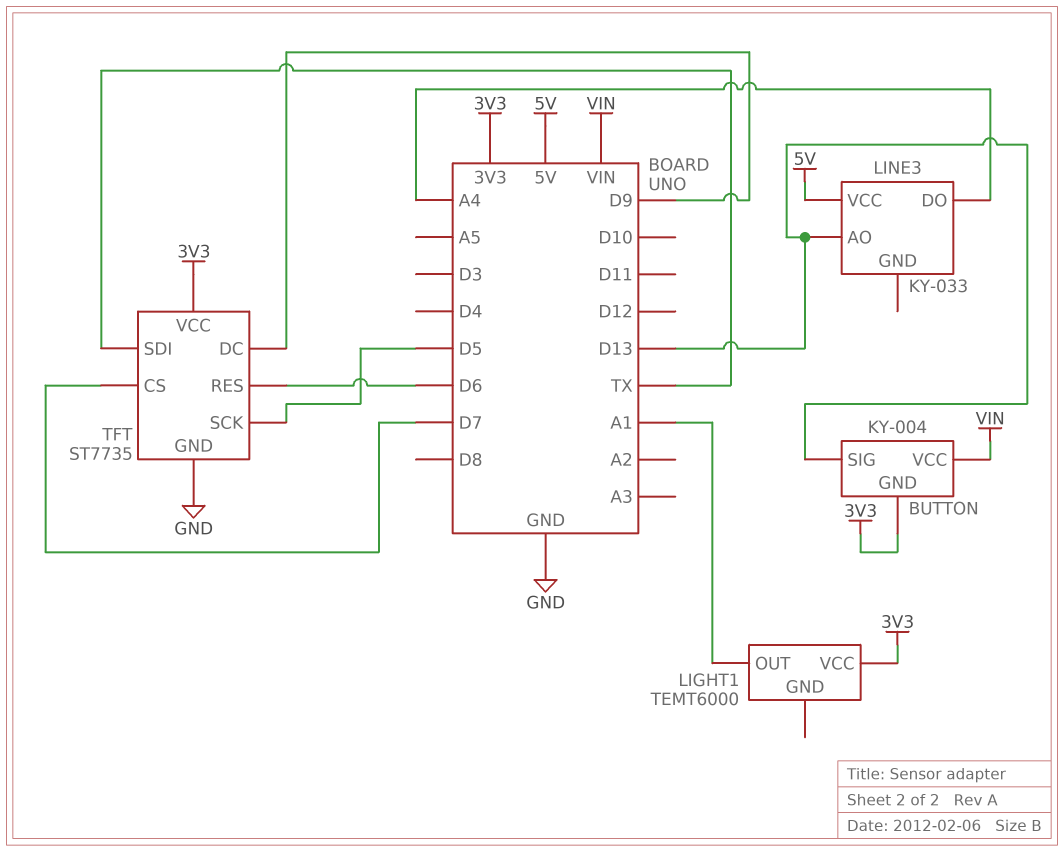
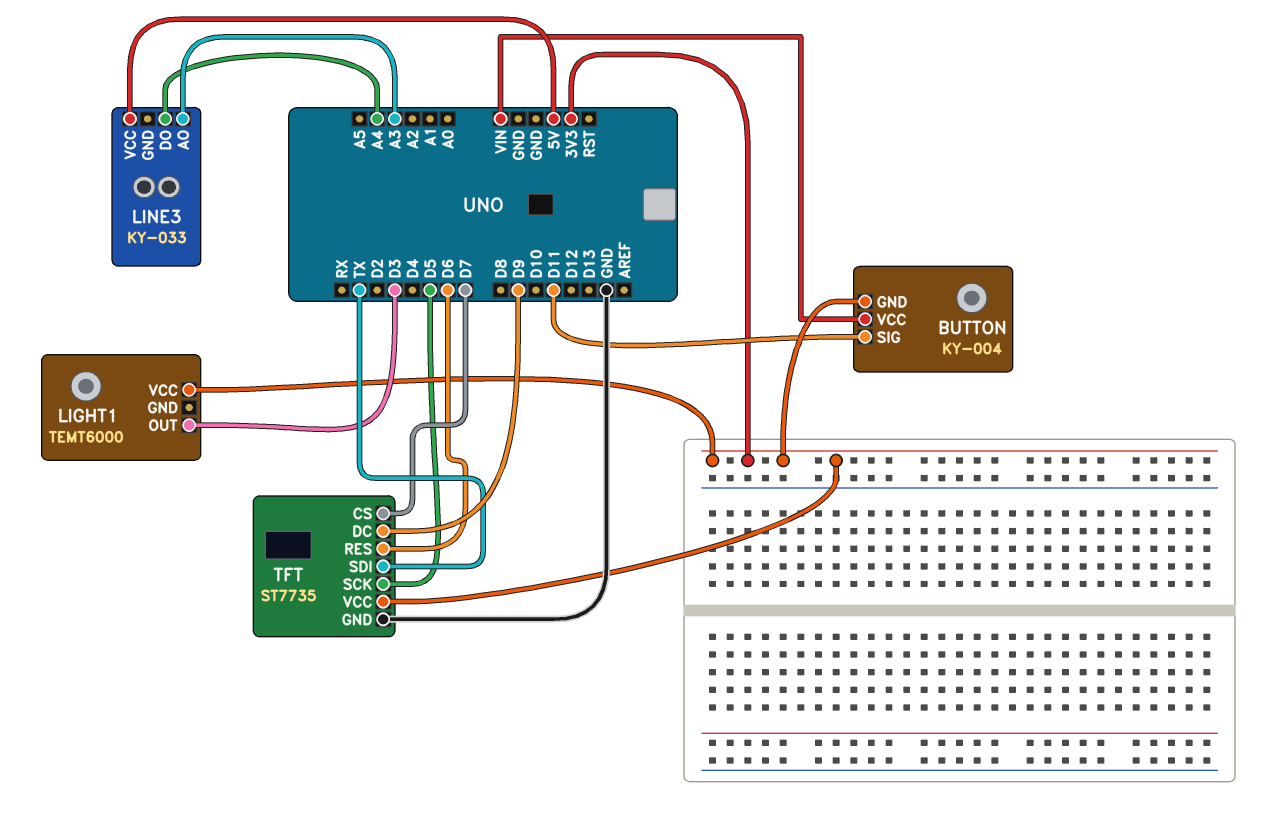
BUTTON pin SIG: D13 -> D11
LIGHT1 pin OUT: A1 -> D3
LINE3 pin AO: D13 -> A3

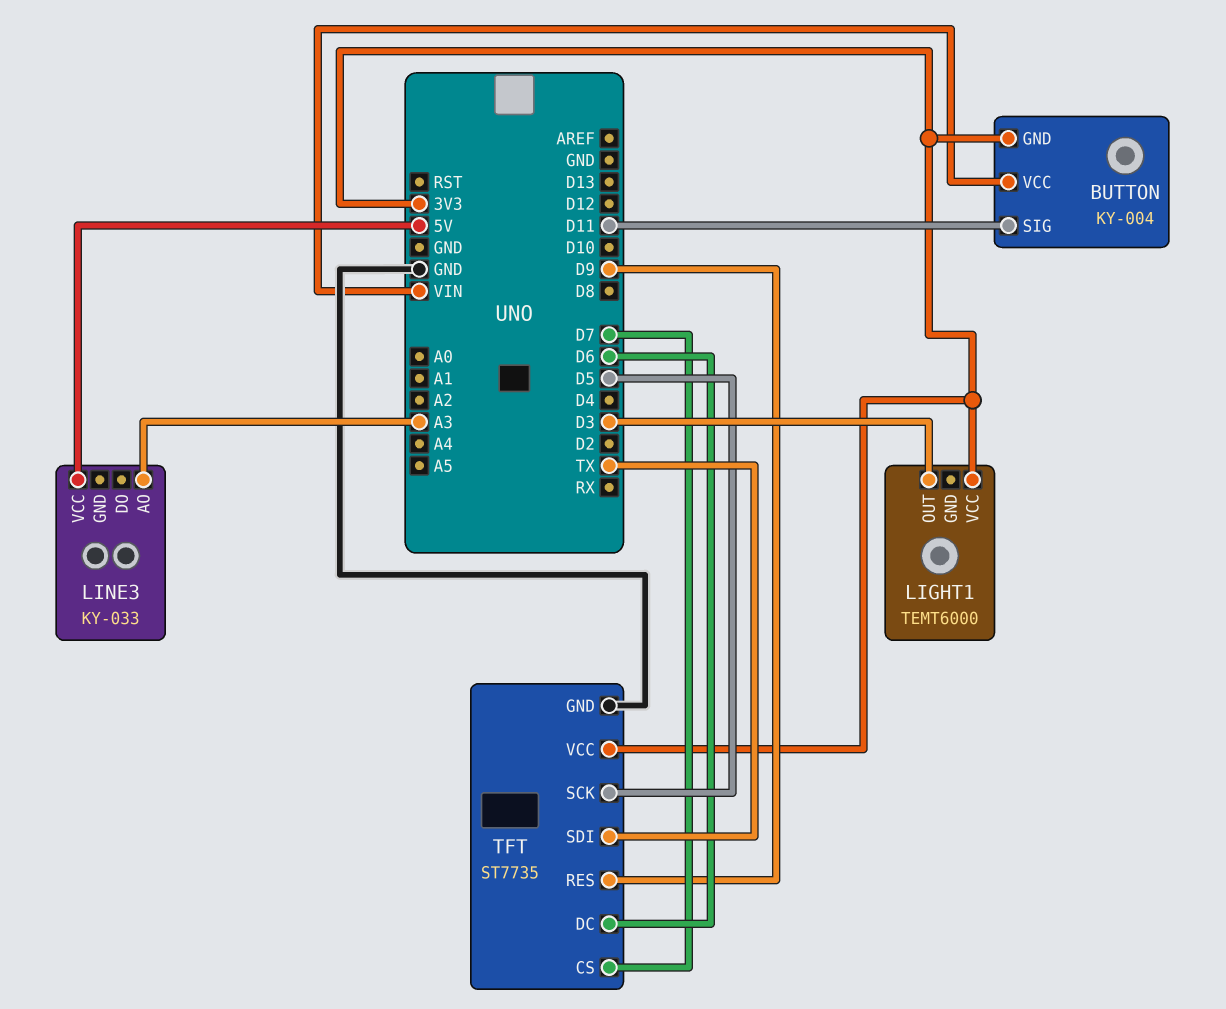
LINE3 pin DO: A4 -> none
TFT pin DC: D9 -> D6
TFT pin RES: D6 -> D9

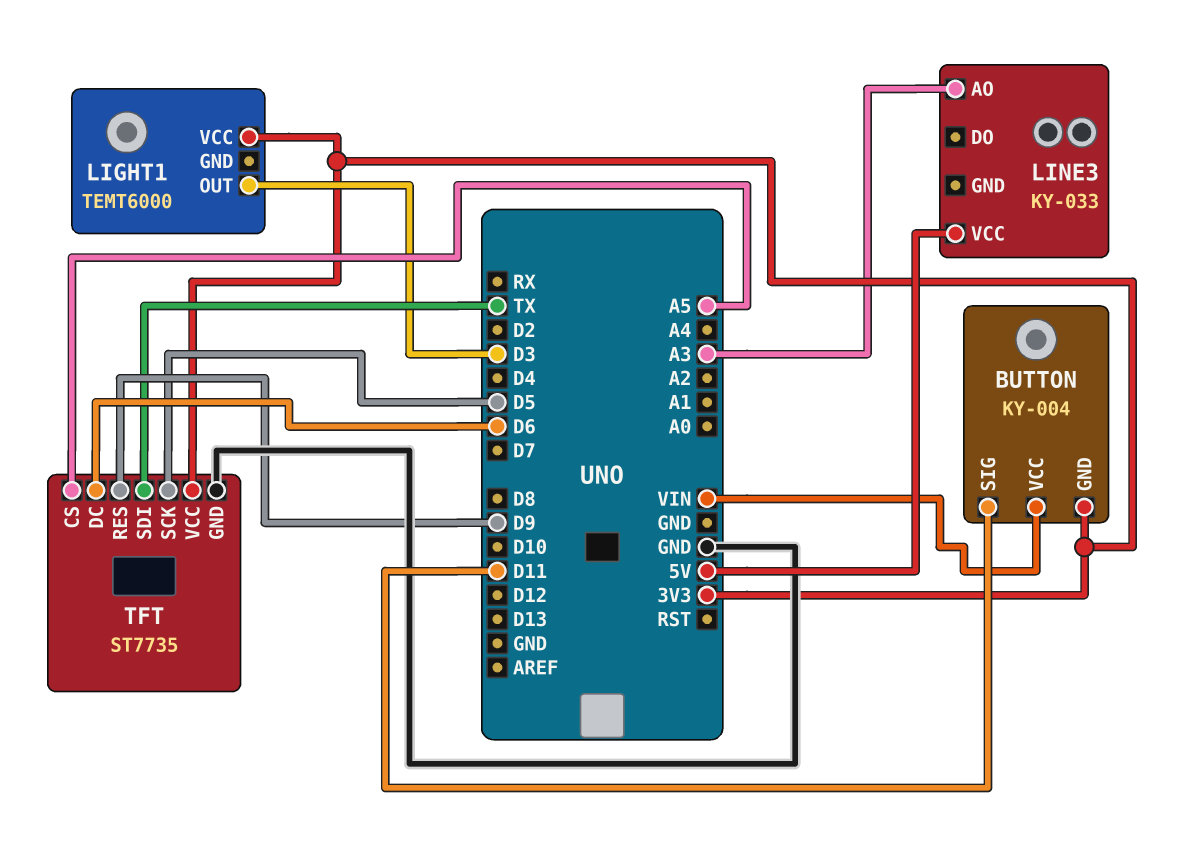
TFT pin CS: D7 -> A5

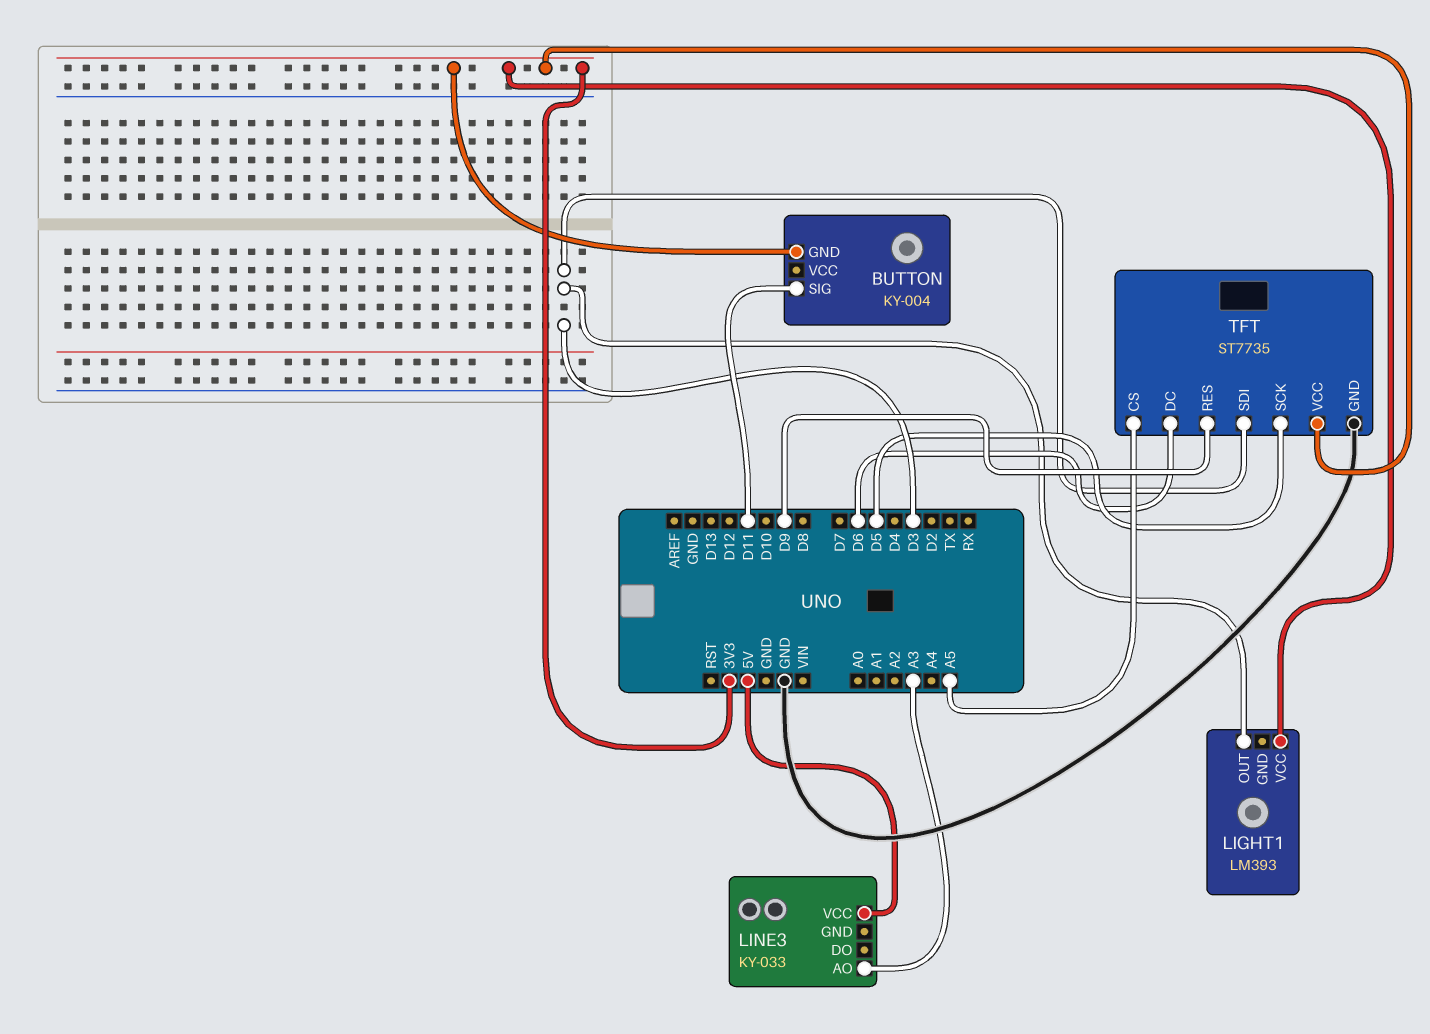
BUTTON pin VCC: VIN -> none
LIGHT1: TEMT6000 -> LM393
TFT pin SDI: TX -> D3

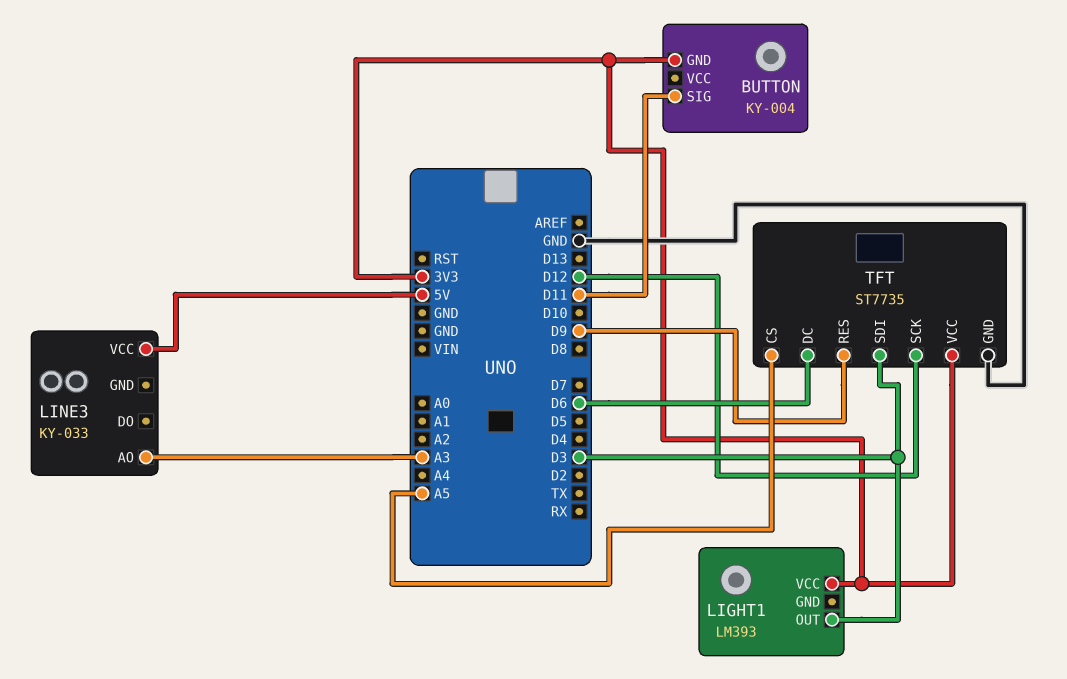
TFT pin SCK: D5 -> D12

